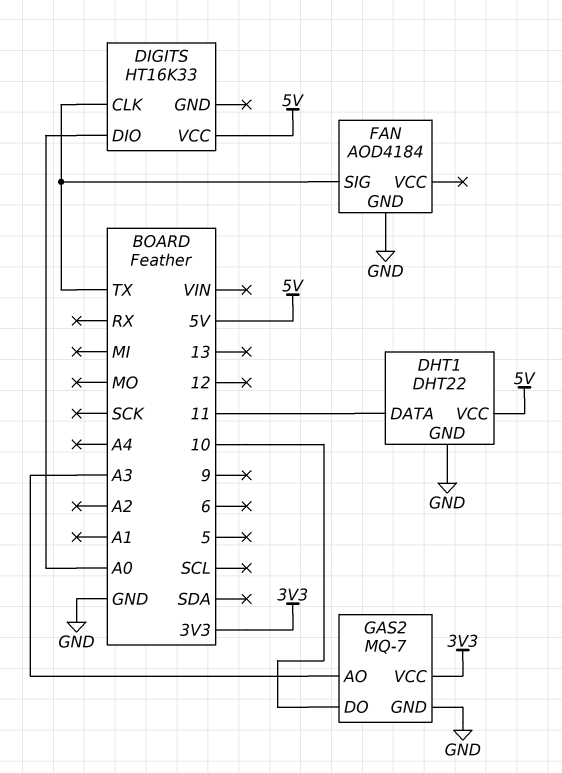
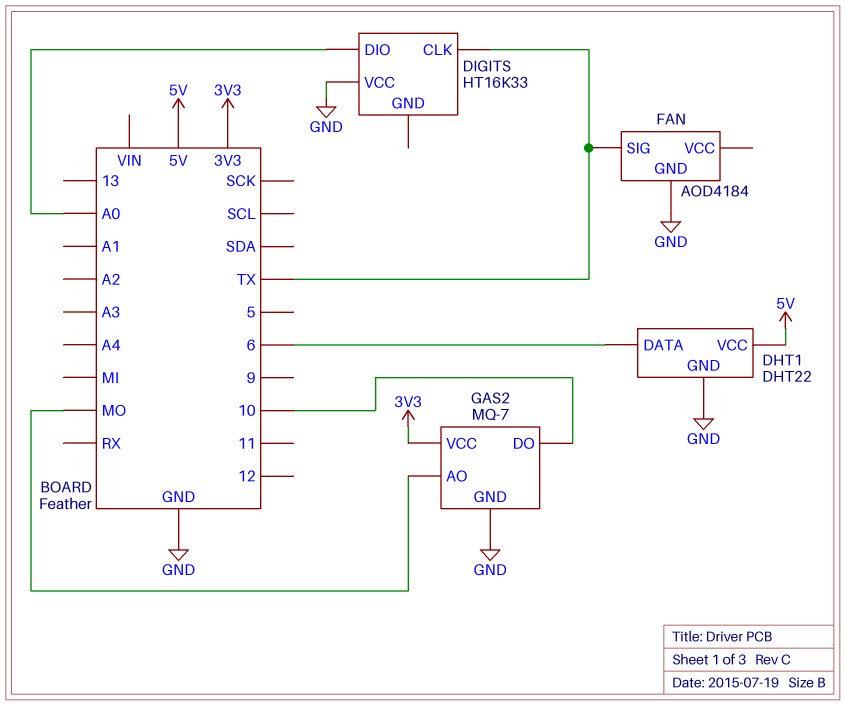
DHT1 pin DATA: 11 -> 6
DIGITS pin VCC: 5V -> GND
GAS2 pin AO: A3 -> MO

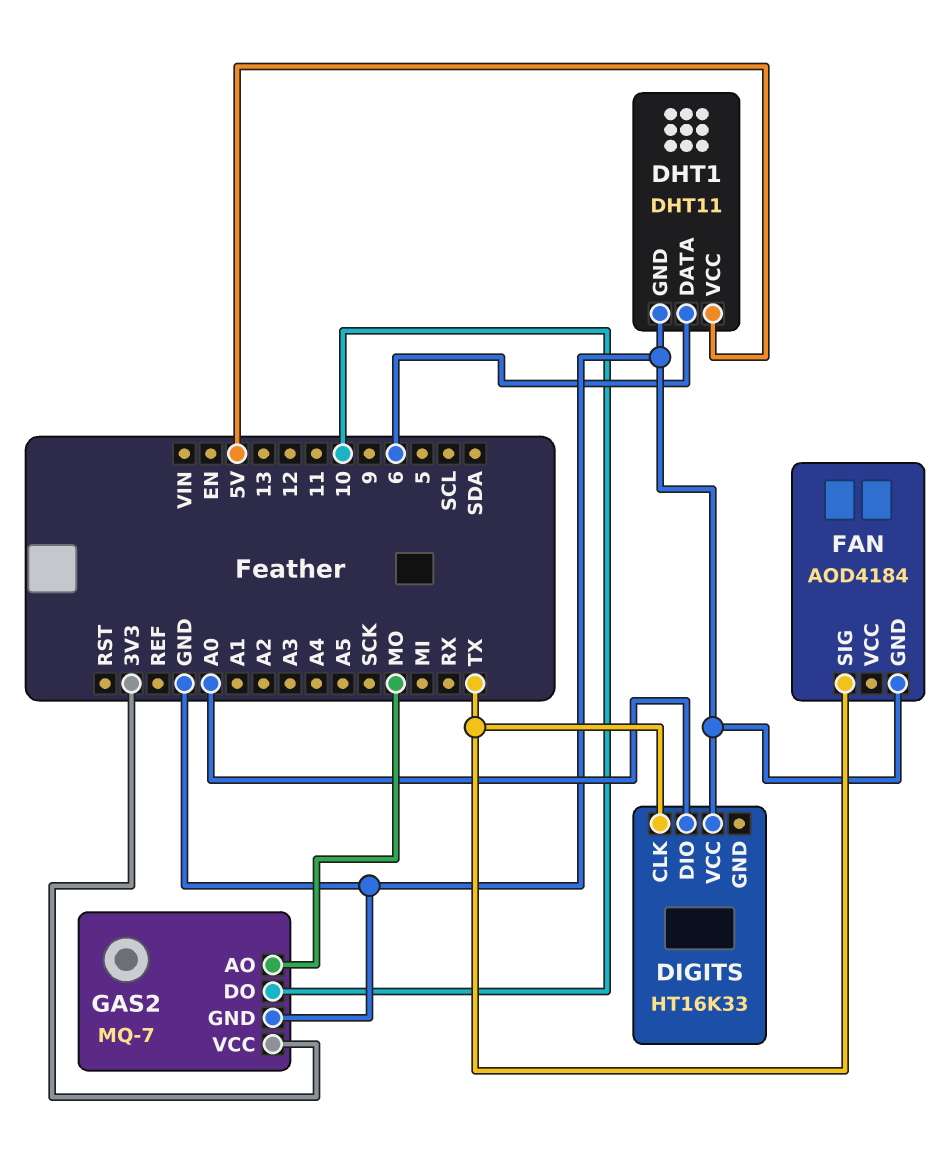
DHT1: DHT22 -> DHT11

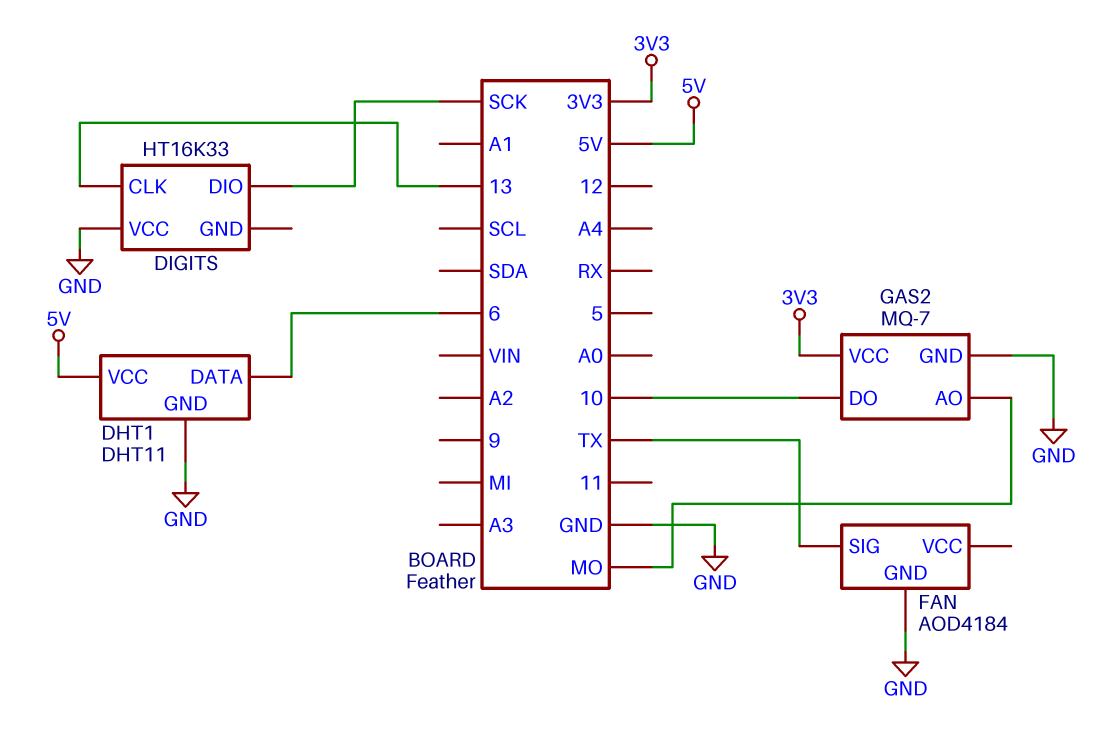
DIGITS pin CLK: TX -> 13
DIGITS pin DIO: A0 -> SCK

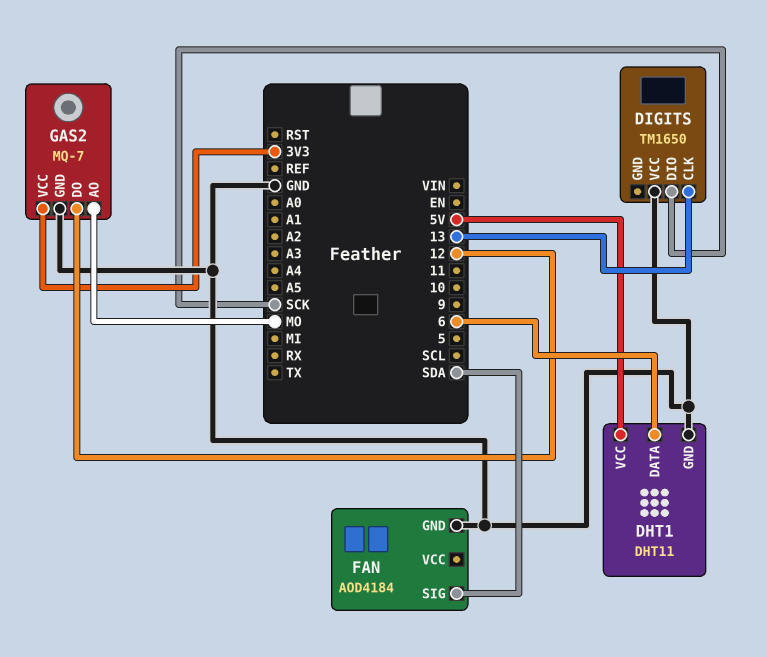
DIGITS: HT16K33 -> TM1650
FAN pin SIG: TX -> SDA
GAS2 pin DO: 10 -> 12

